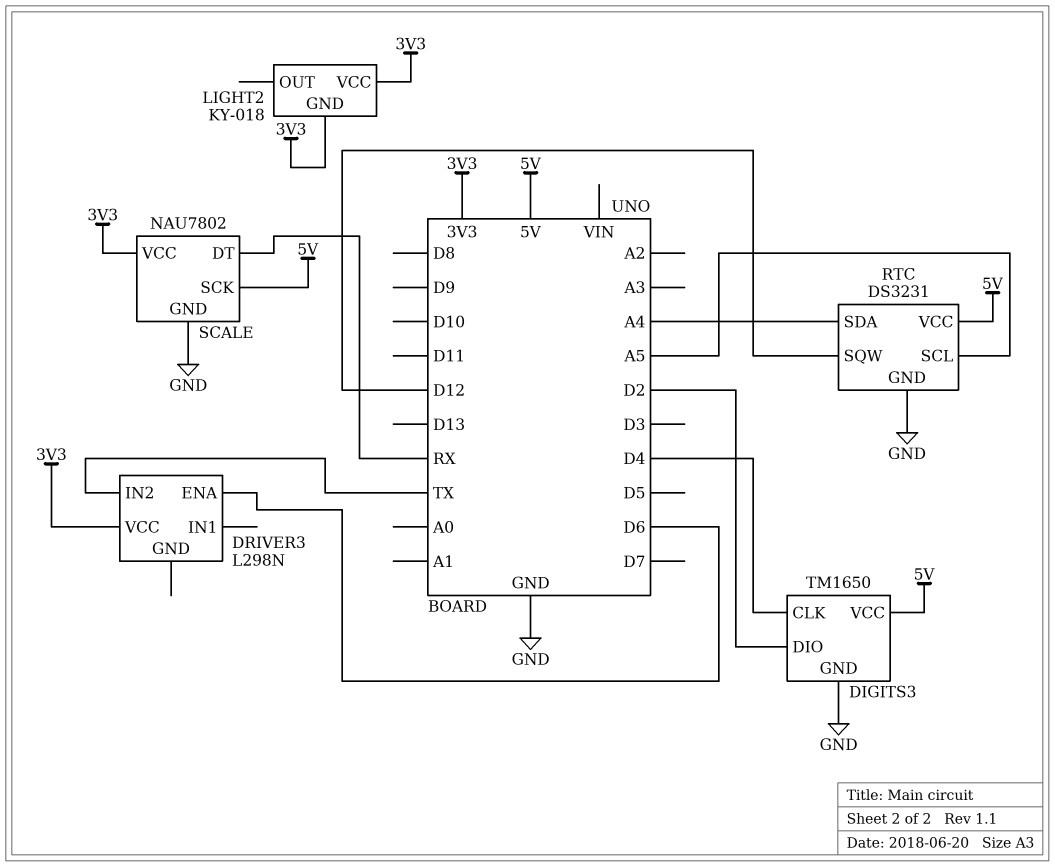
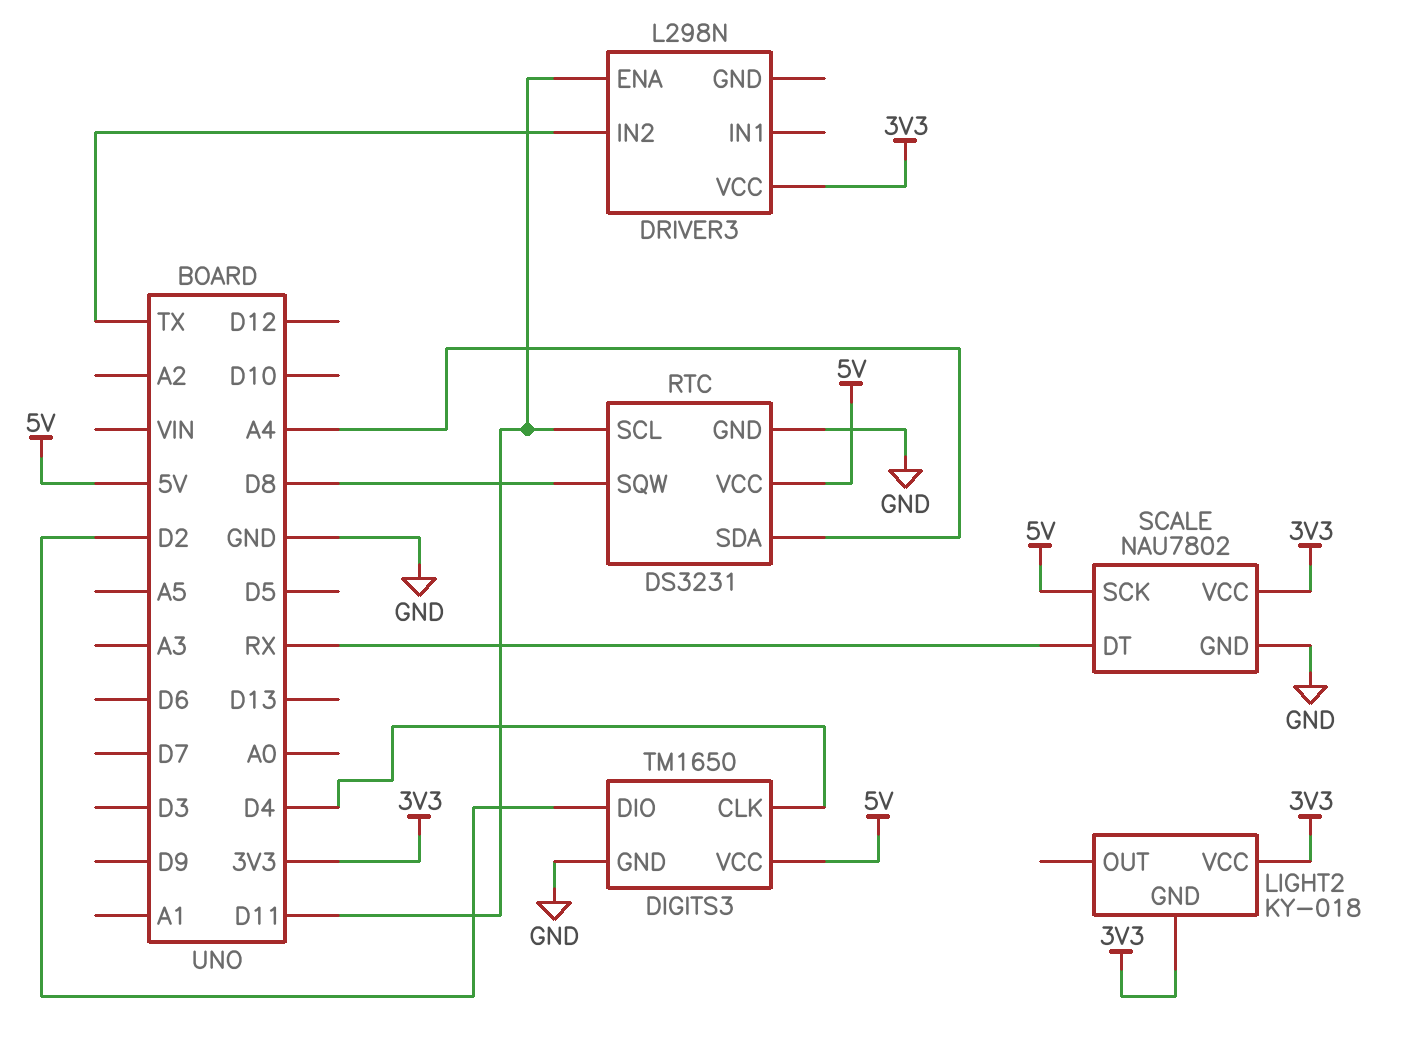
DRIVER3 pin ENA: D6 -> D11
RTC pin SCL: A5 -> D11
RTC pin SQW: D12 -> D8

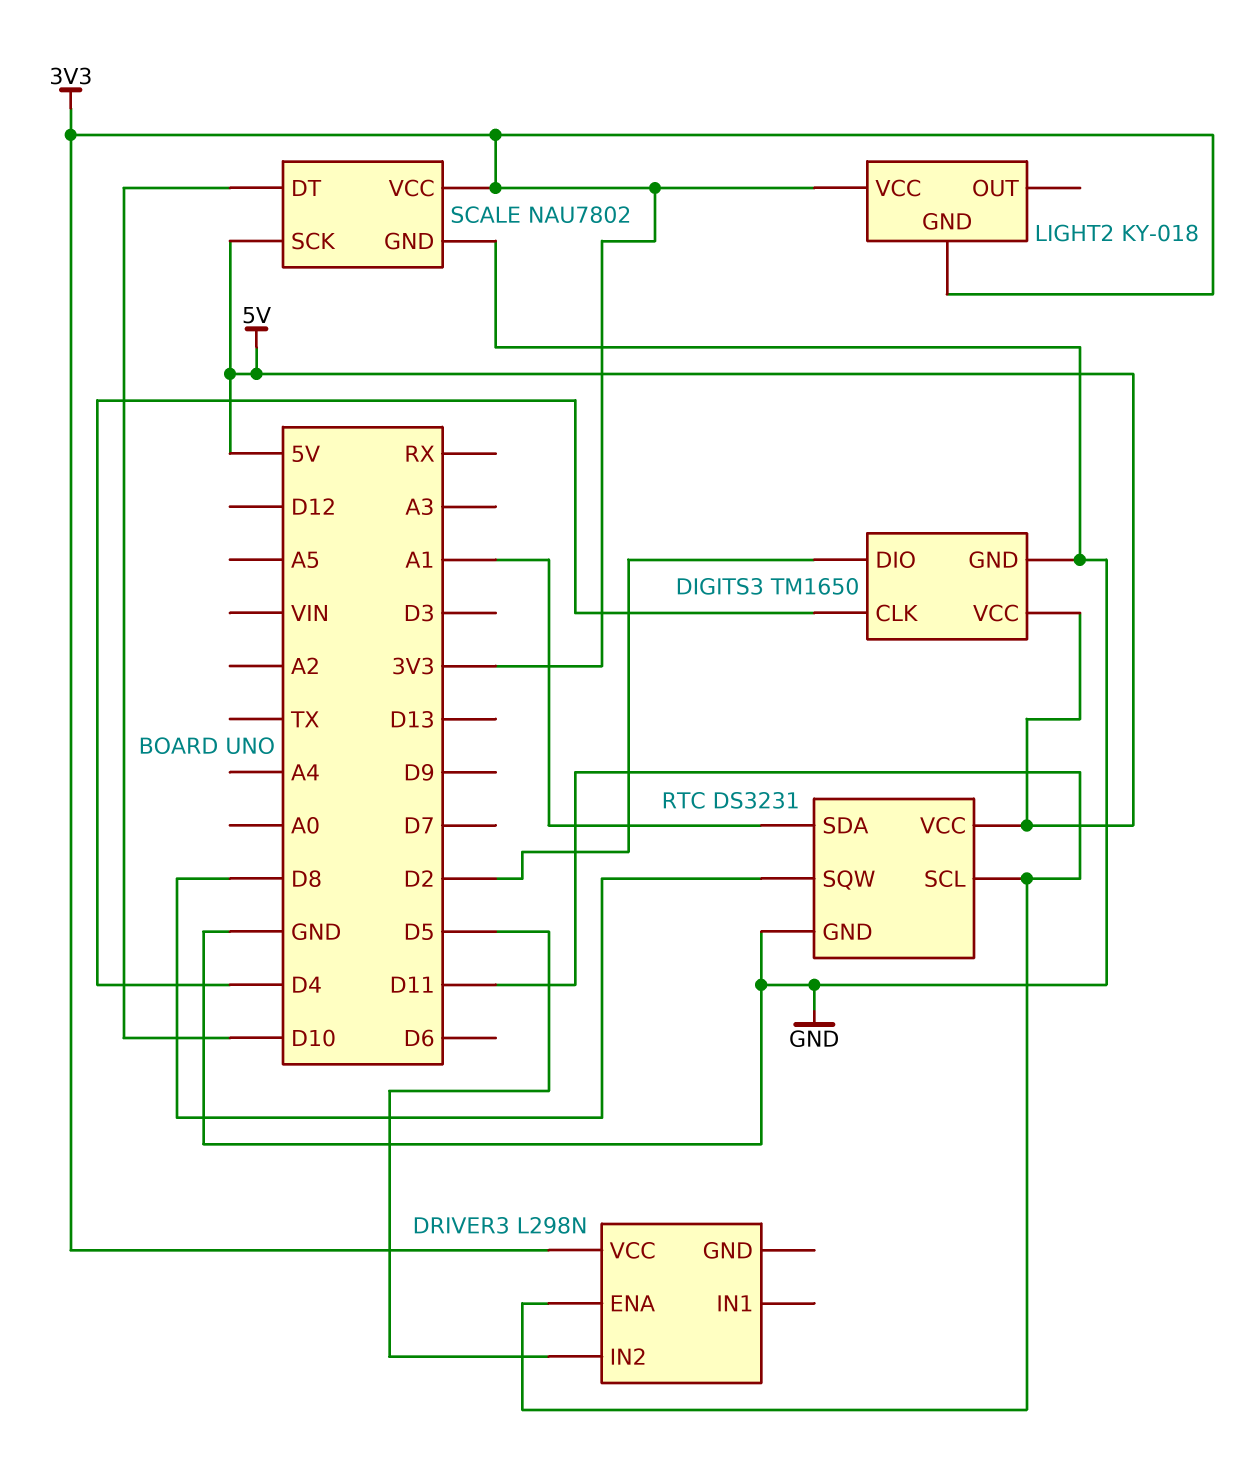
DRIVER3 pin IN2: TX -> D5
RTC pin SDA: A4 -> A1
SCALE pin DT: RX -> D10

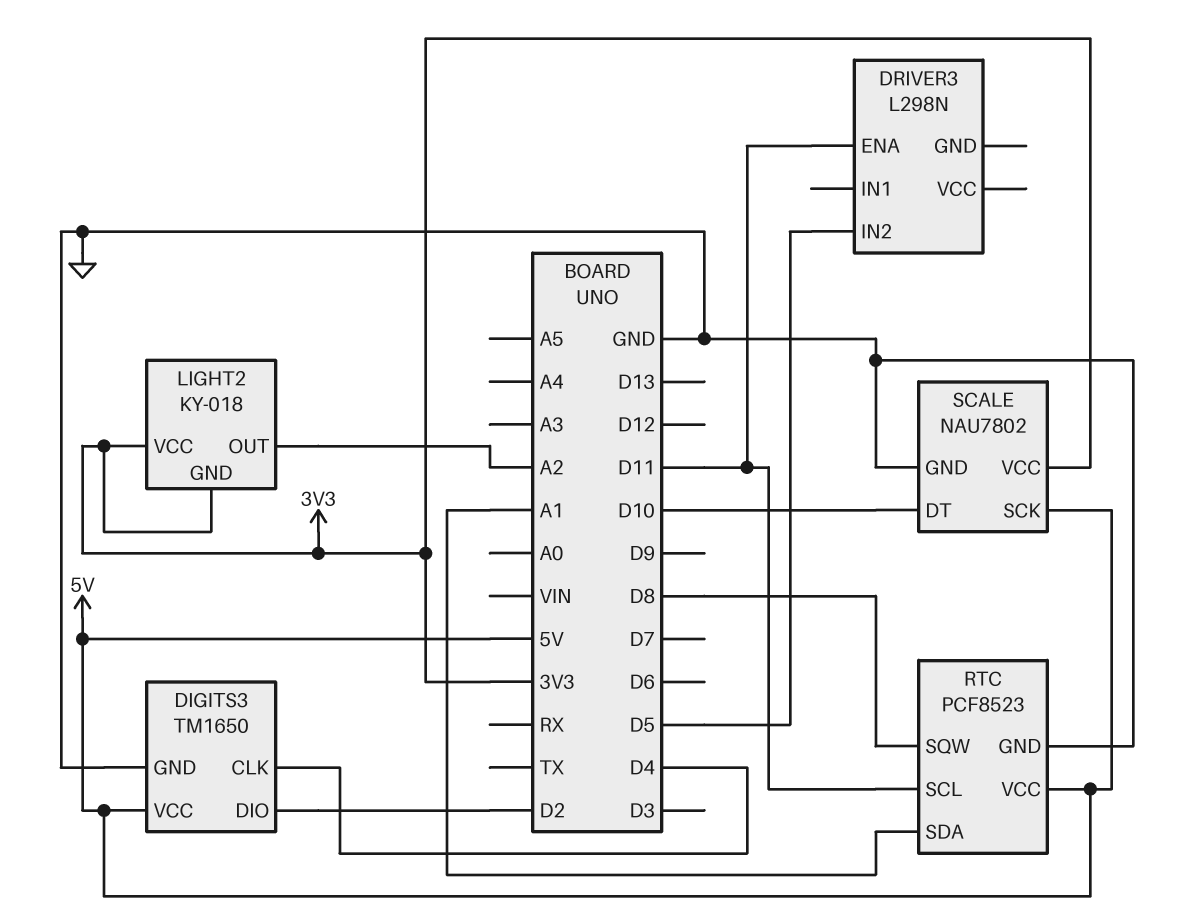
DRIVER3 pin VCC: 3V3 -> none
LIGHT2 pin OUT: none -> A2
RTC: DS3231 -> PCF8523

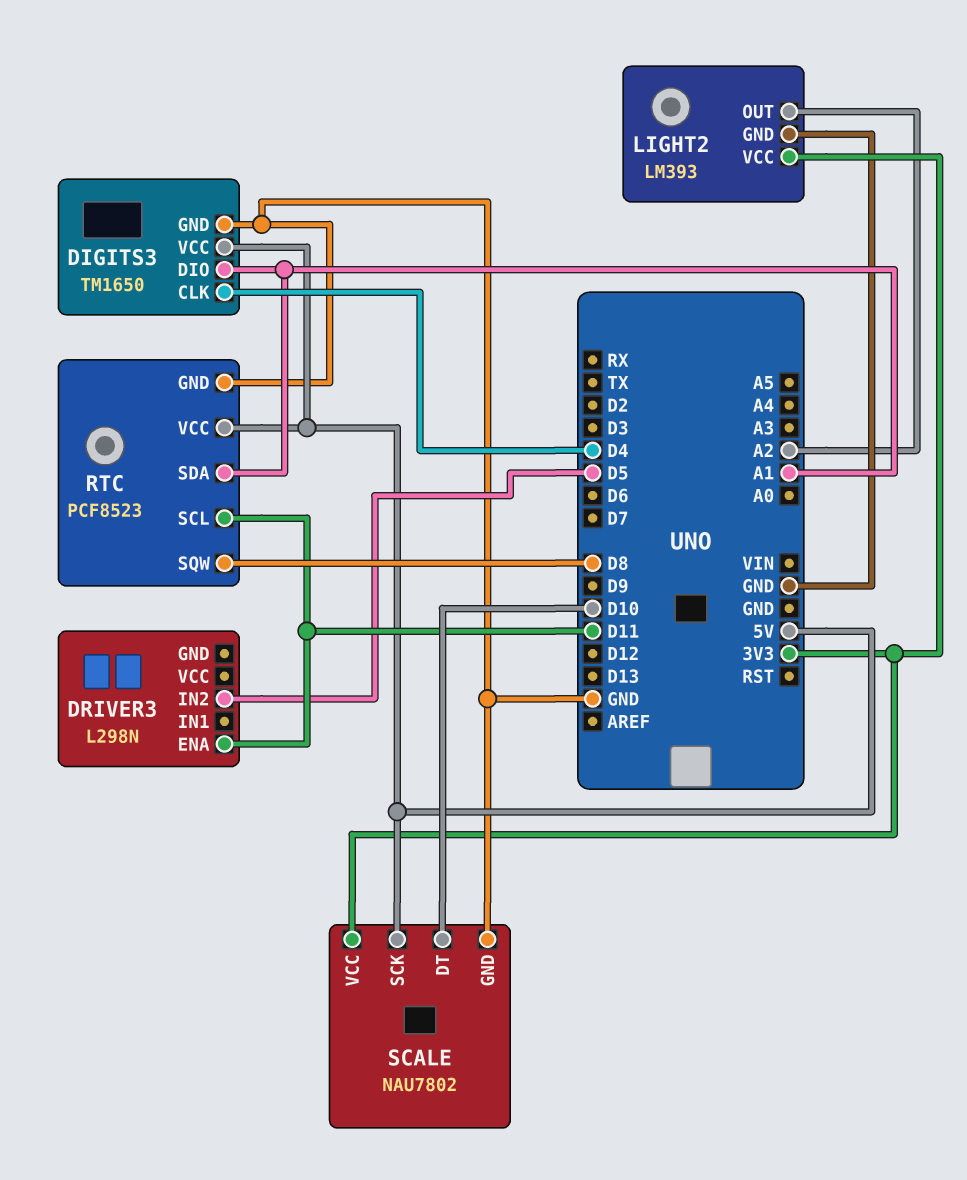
DIGITS3 pin DIO: D2 -> A1
LIGHT2: KY-018 -> LM393
LIGHT2 pin GND: 3V3 -> GND

